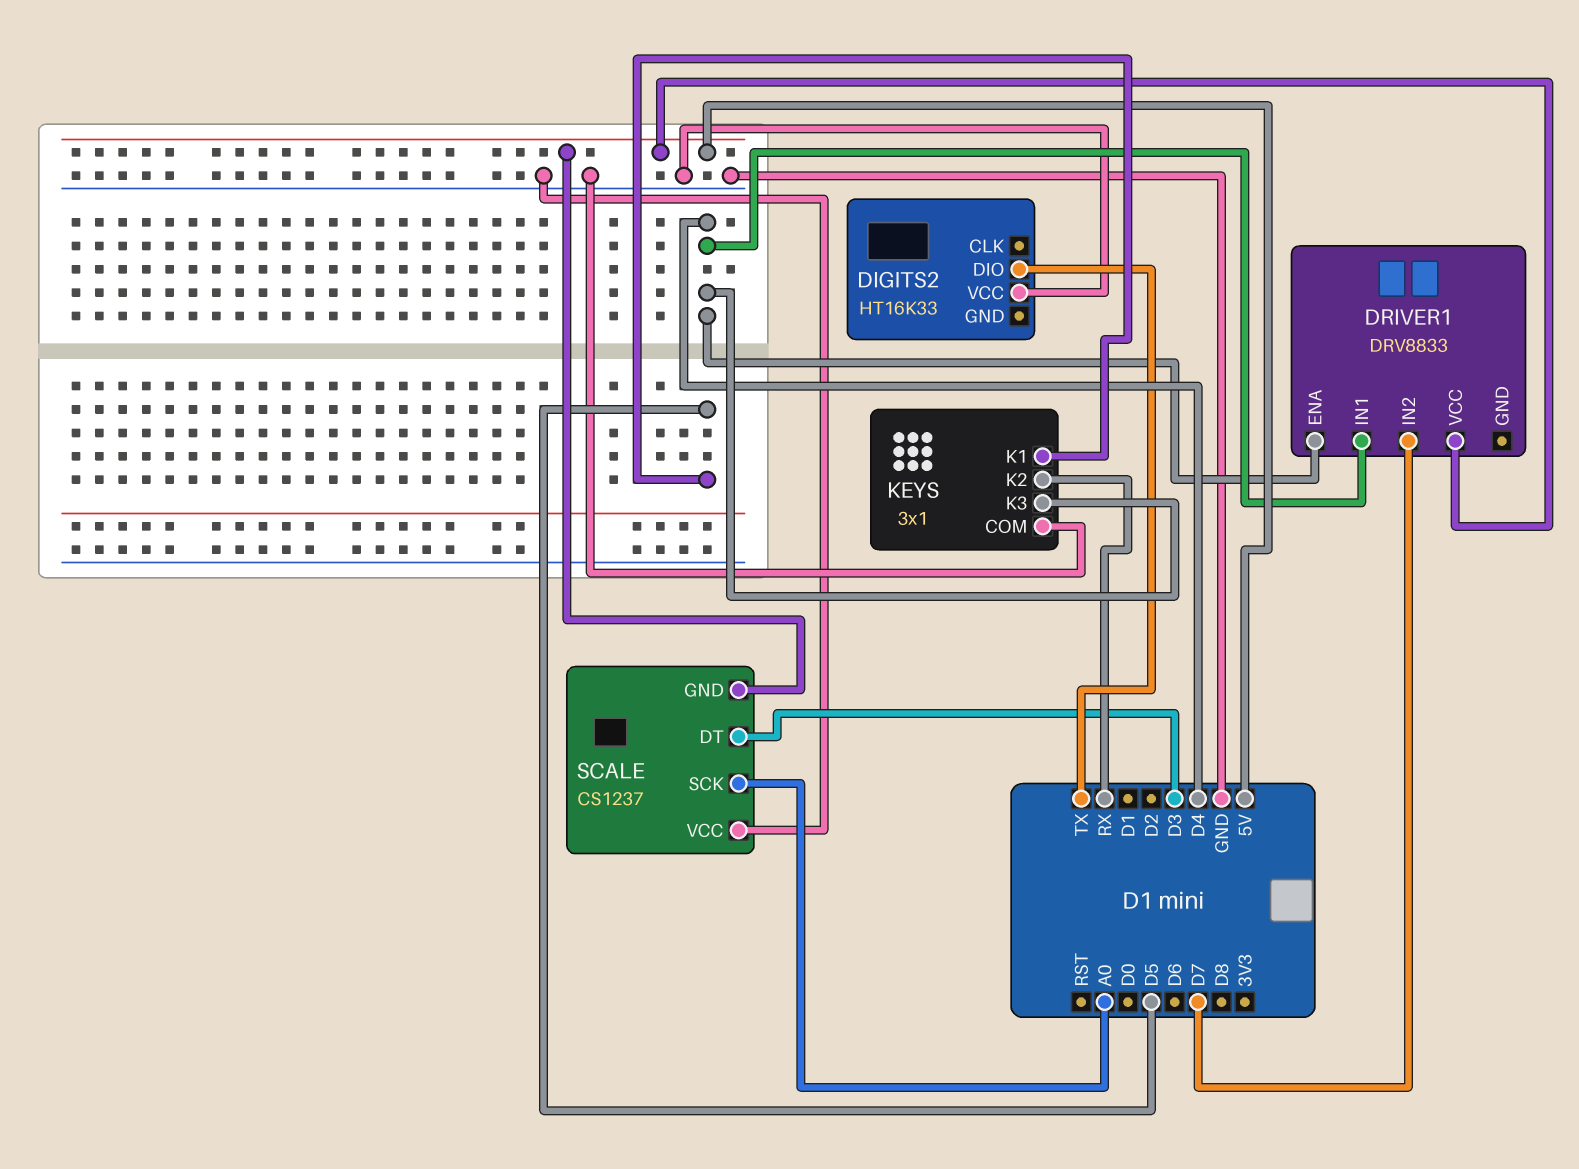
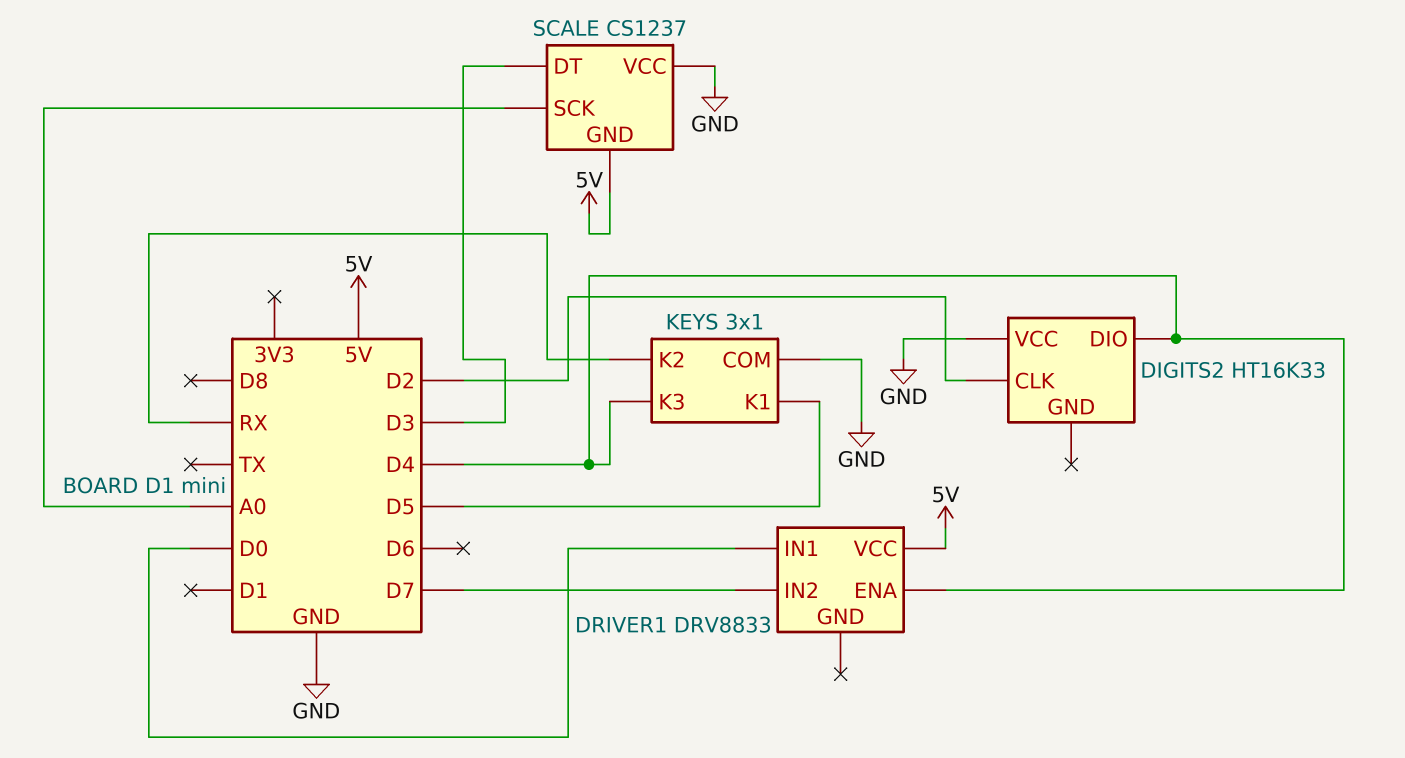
DIGITS2 pin CLK: none -> D2
DIGITS2 pin DIO: TX -> D4
DRIVER1 pin IN1: D4 -> D0

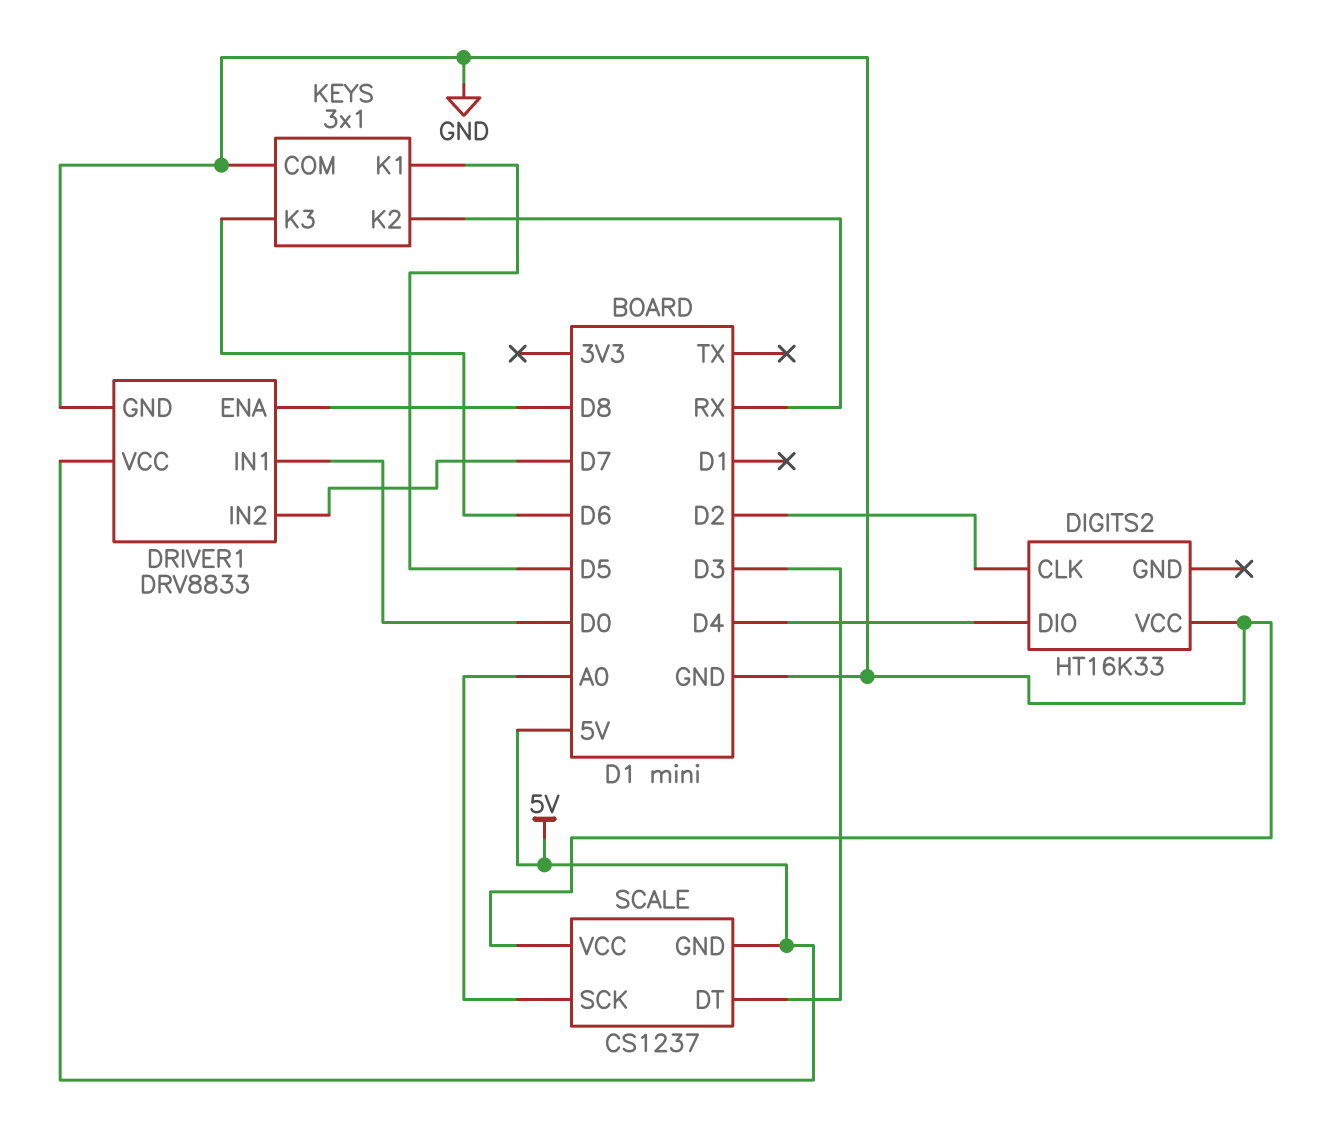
DRIVER1 pin ENA: D4 -> D8
DRIVER1 pin GND: none -> GND
KEYS pin K3: D4 -> D6

